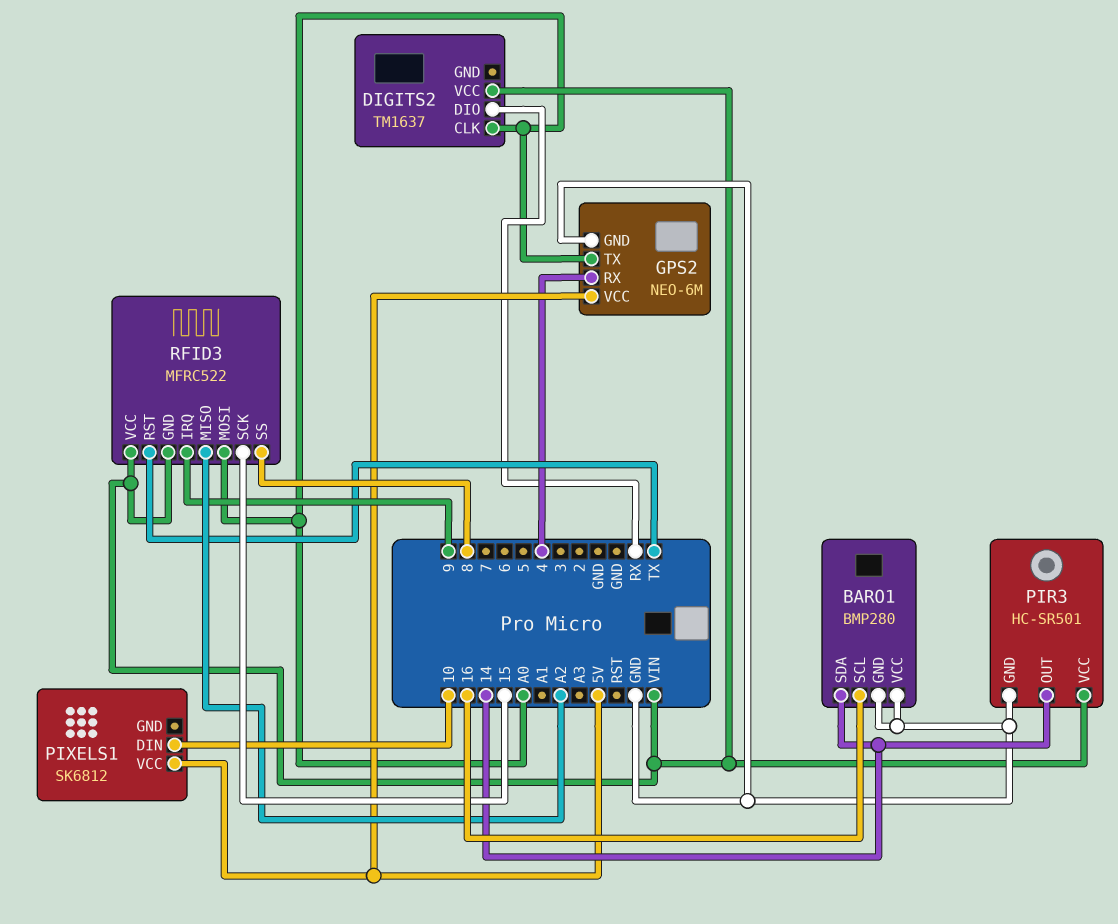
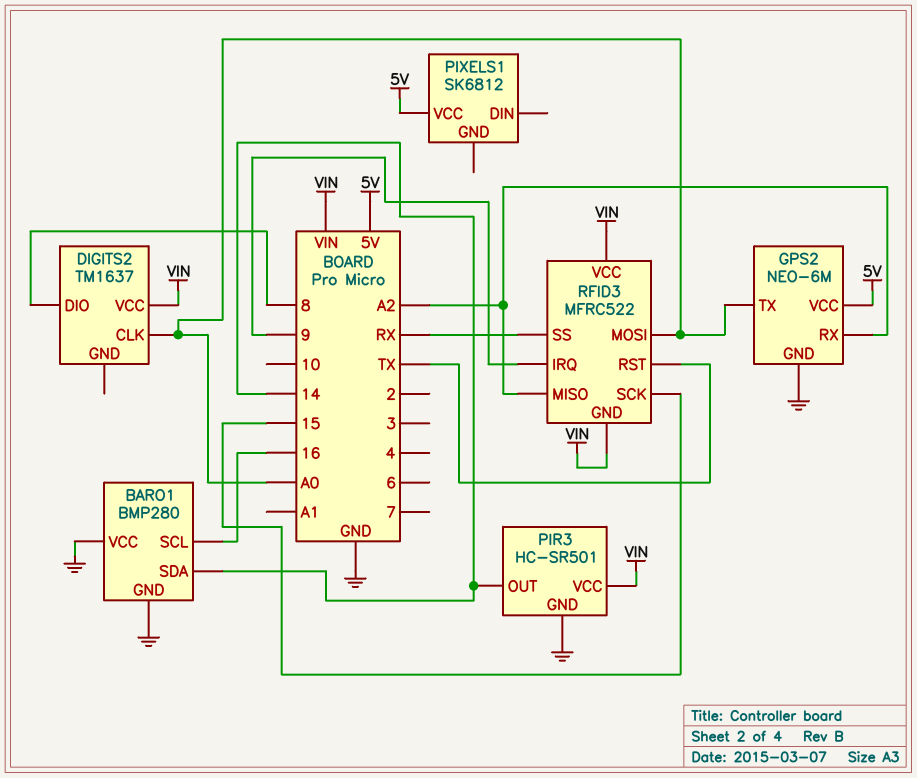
DIGITS2 pin DIO: RX -> 8
GPS2 pin RX: 4 -> A2
PIXELS1 pin DIN: 10 -> none
RFID3 pin SS: 8 -> RX

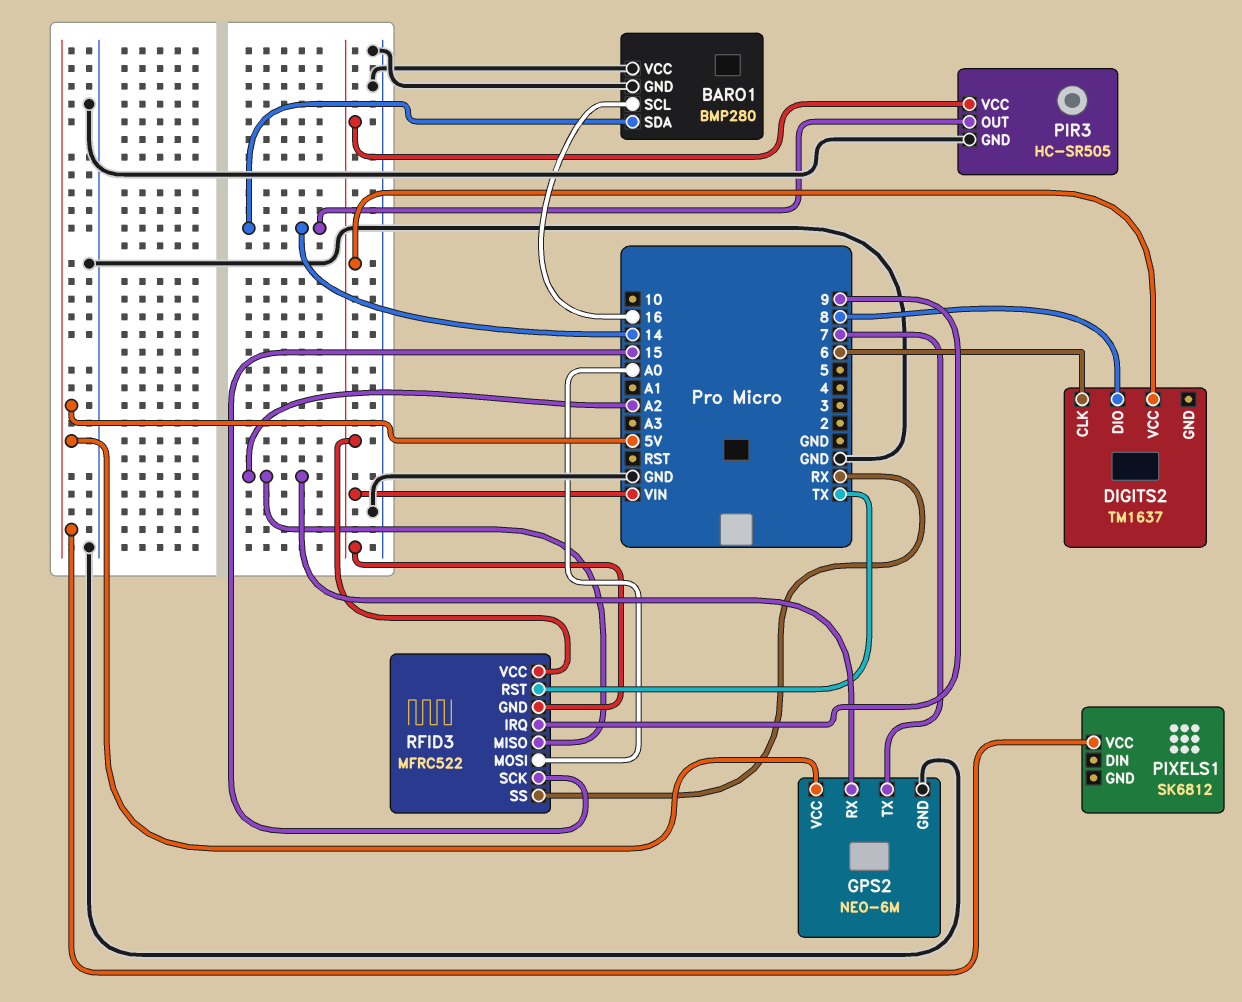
DIGITS2 pin CLK: A0 -> 6
GPS2 pin TX: A0 -> 7
PIR3: HC-SR501 -> HC-SR505

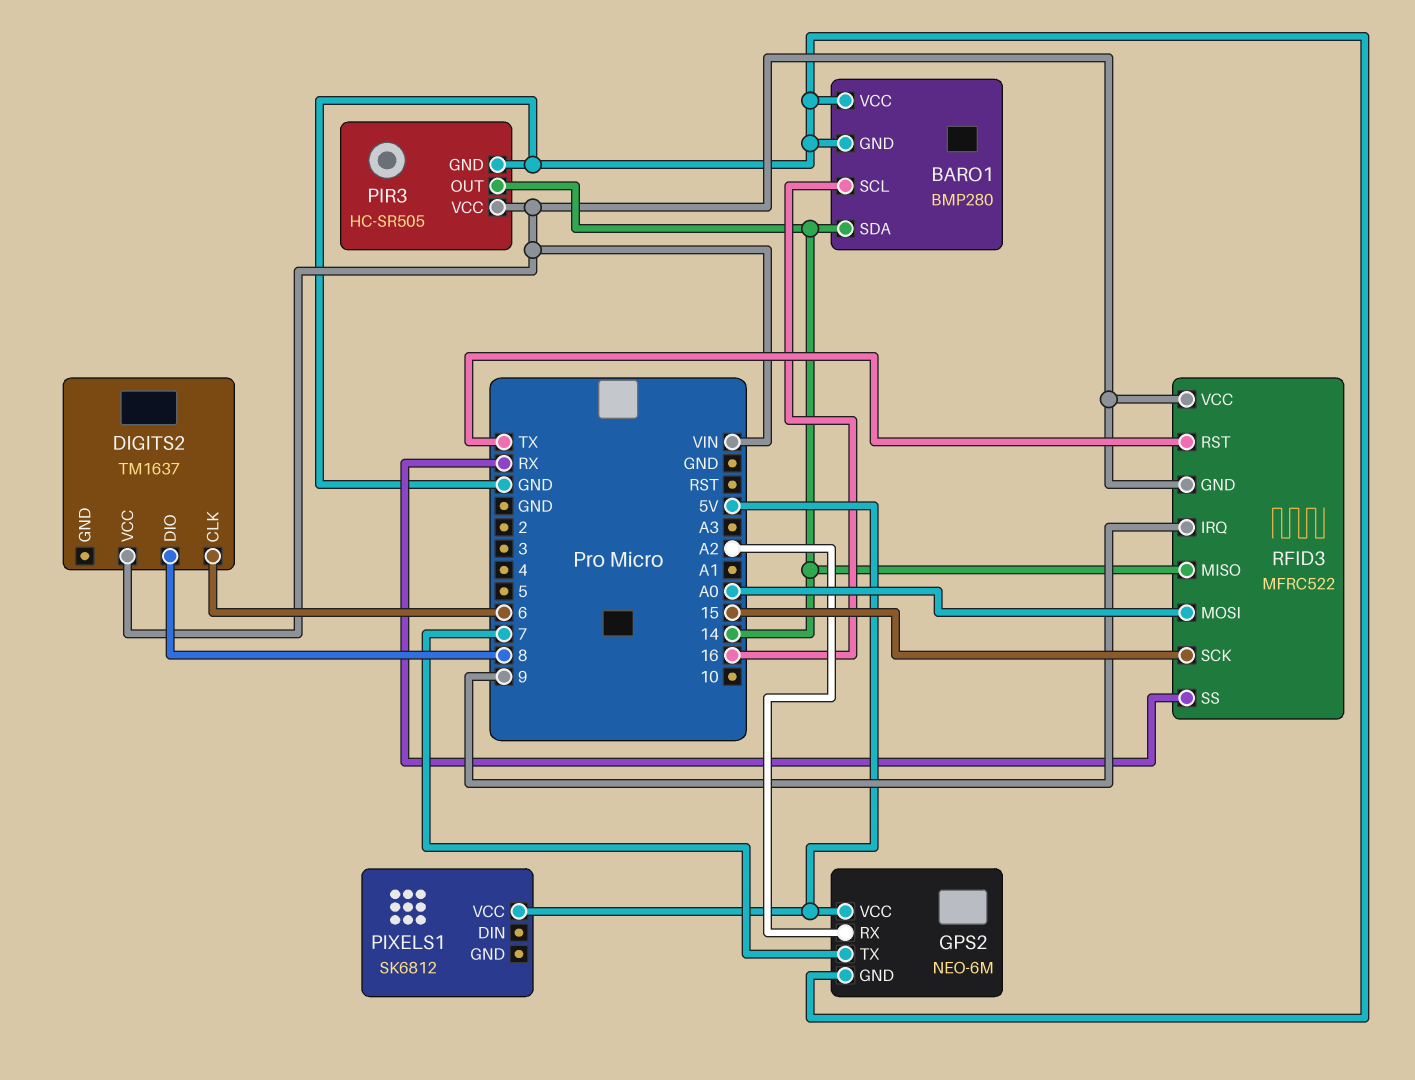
RFID3 pin MISO: A2 -> 14

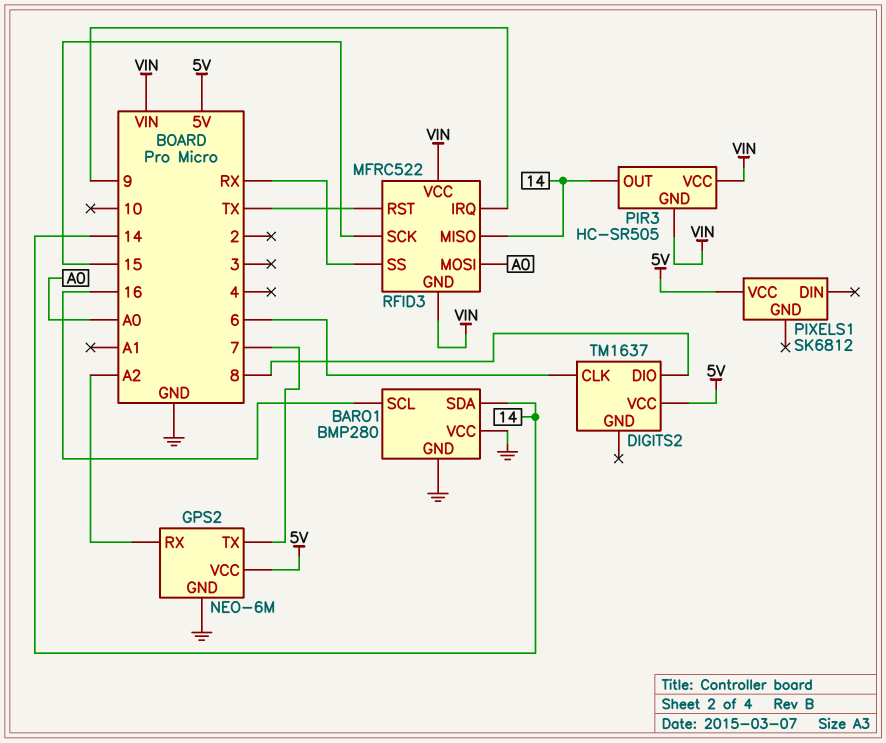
DIGITS2 pin VCC: VIN -> 5V
PIR3 pin GND: GND -> VIN

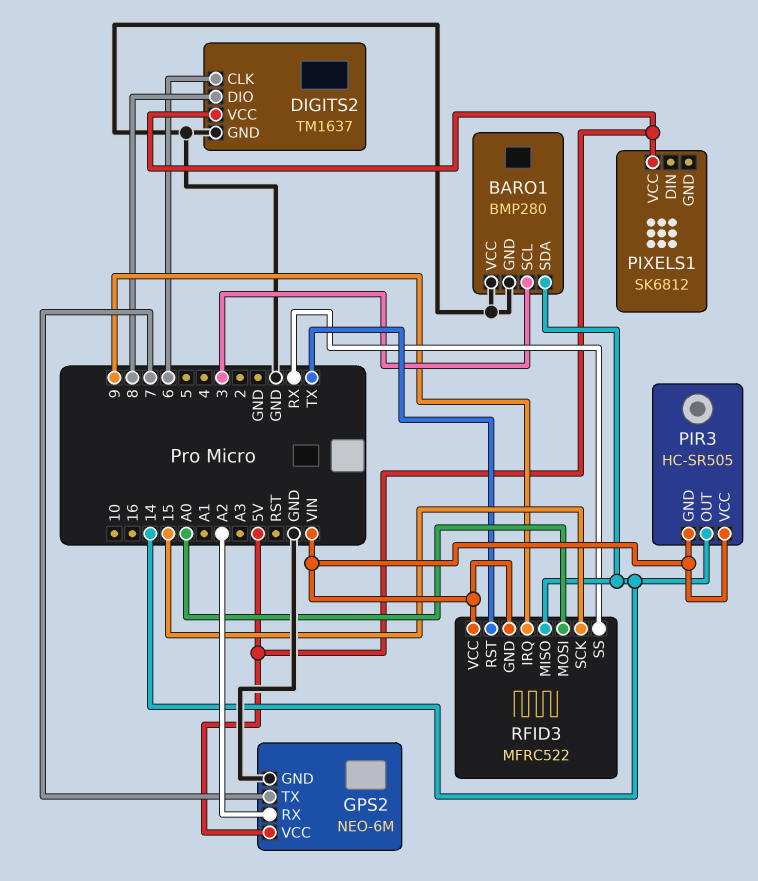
BARO1 pin SCL: 16 -> 3
DIGITS2 pin GND: none -> GND

